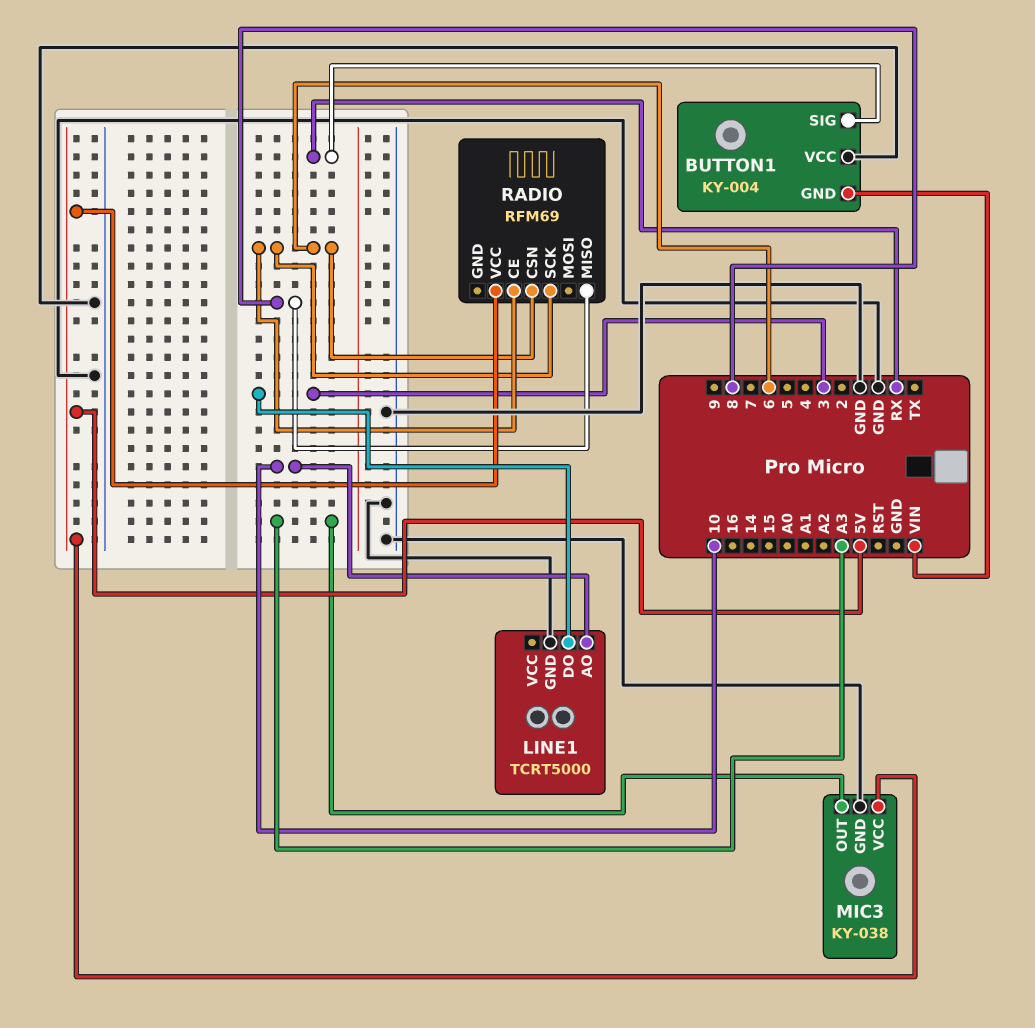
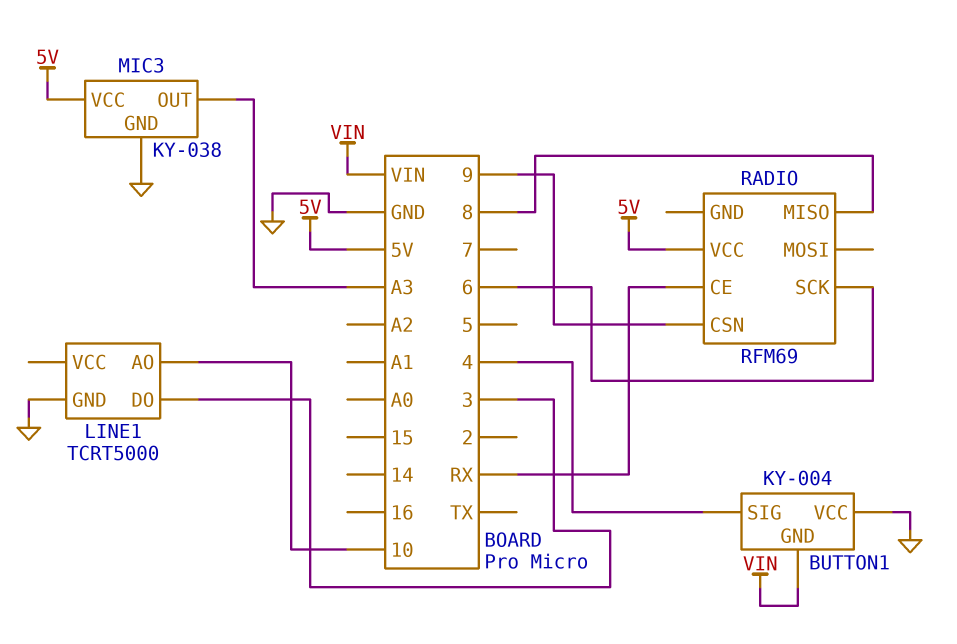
BUTTON1 pin SIG: RX -> 4
RADIO pin CE: 6 -> RX
RADIO pin CSN: 6 -> 9

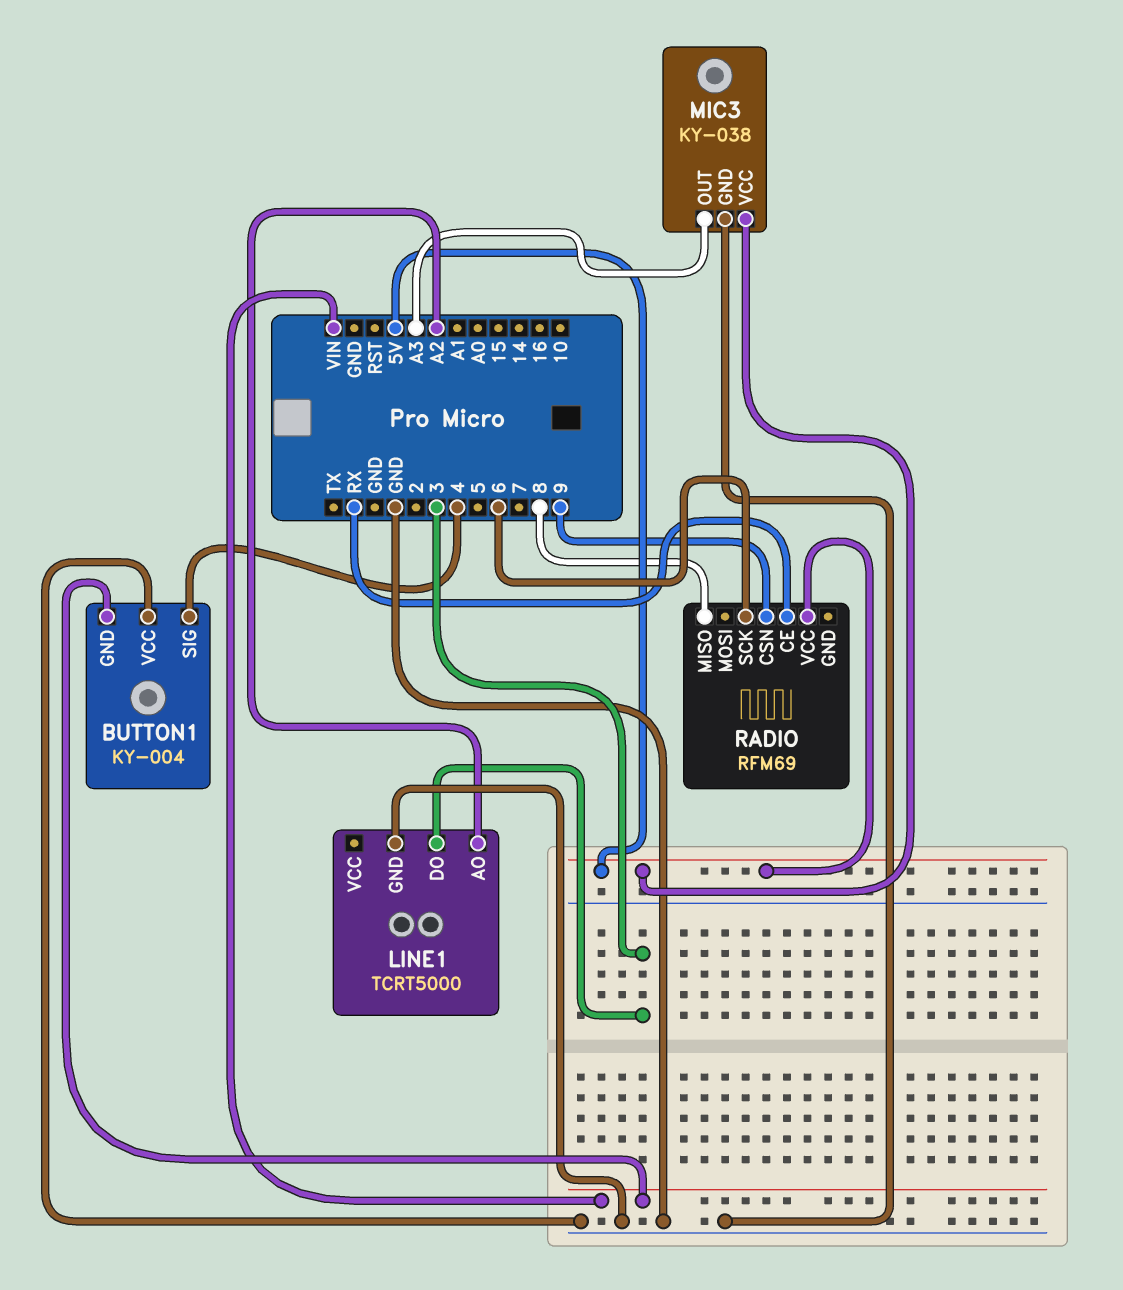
LINE1 pin AO: 10 -> A2

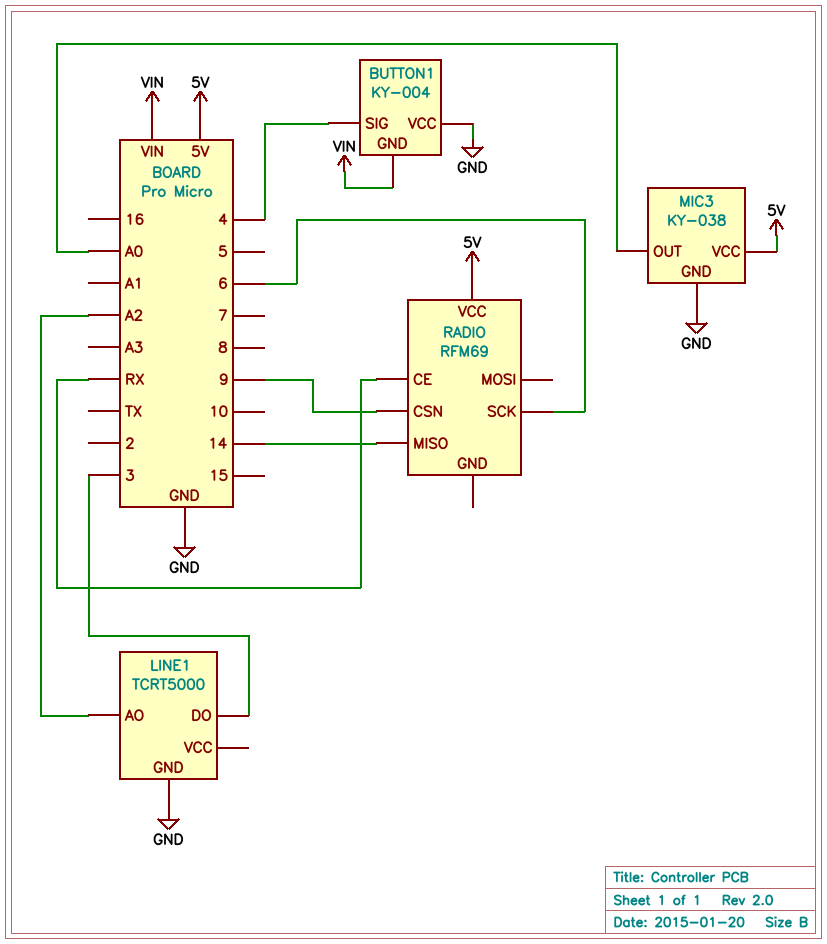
MIC3 pin OUT: A3 -> A0
RADIO pin MISO: 8 -> 14

